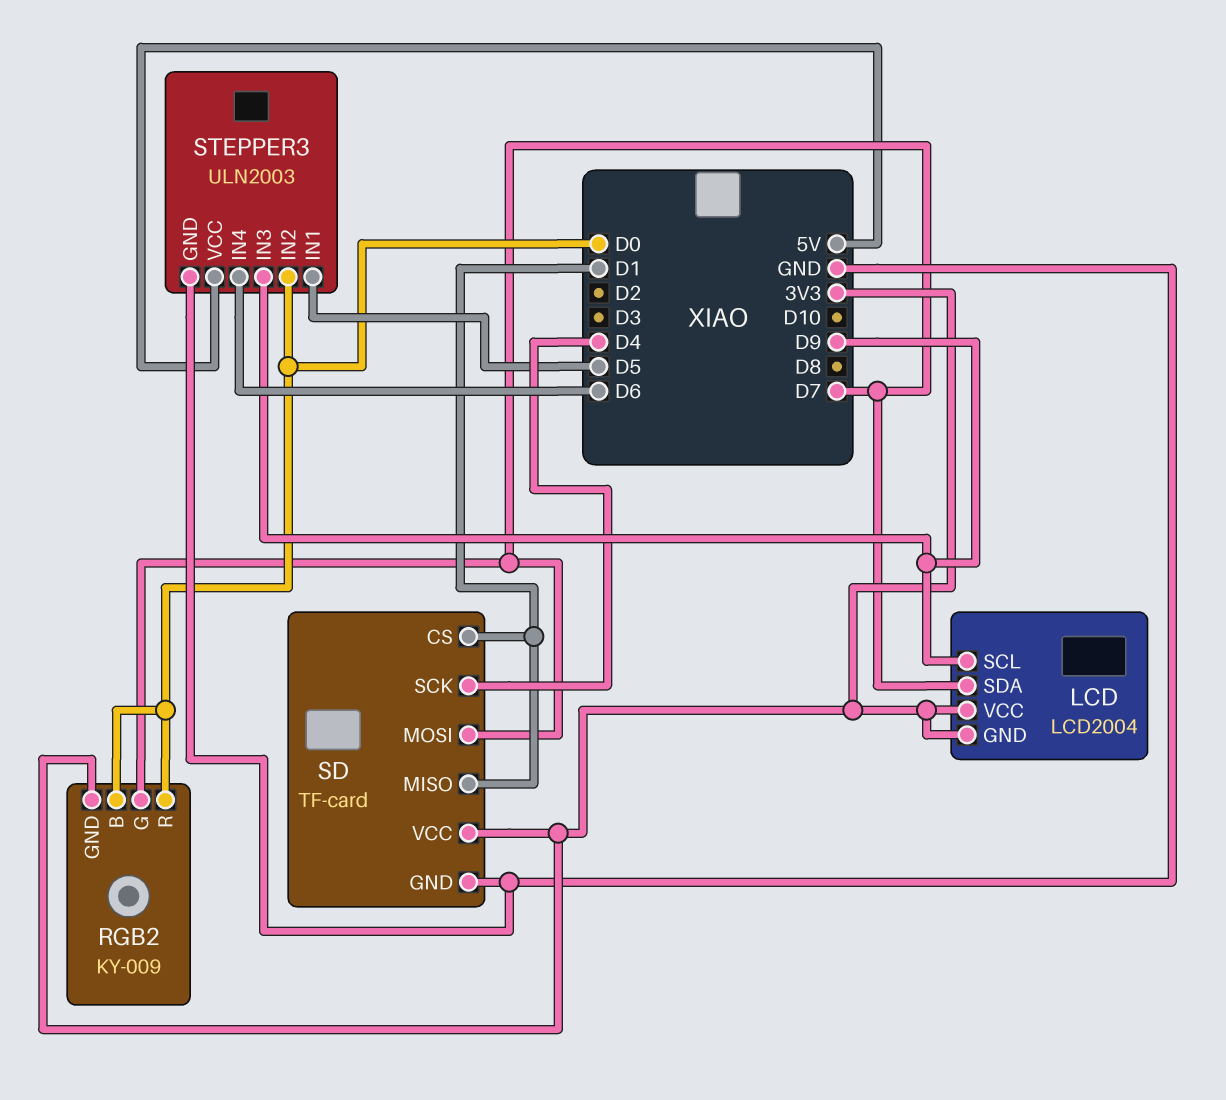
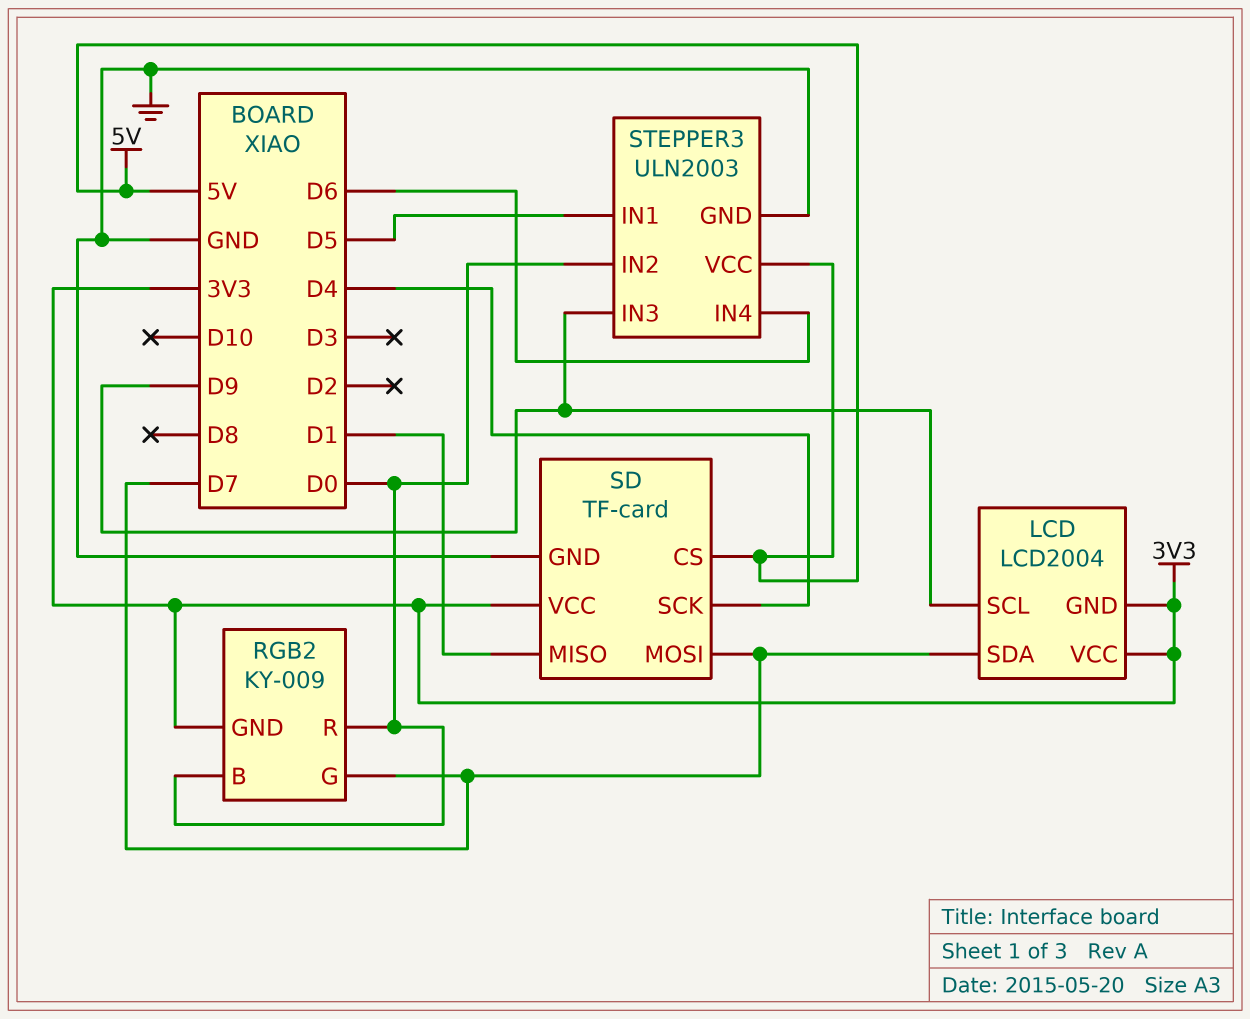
SD pin CS: D1 -> 5V

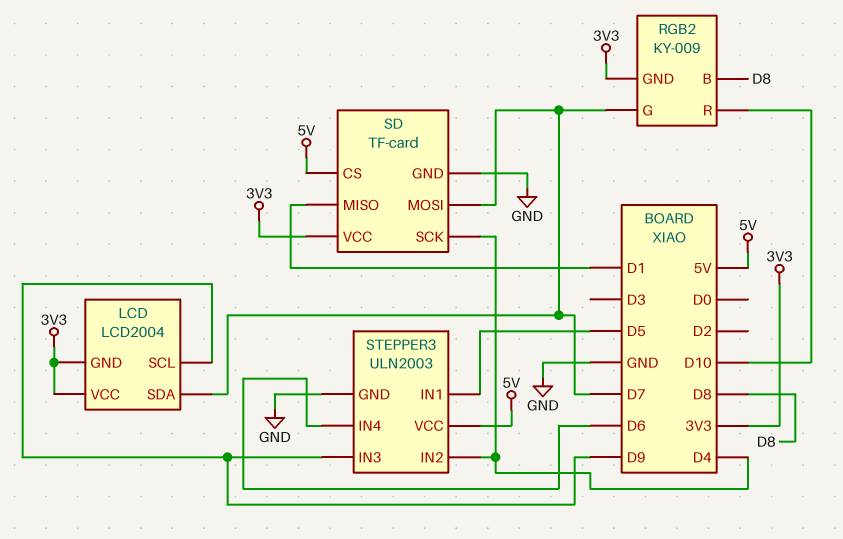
RGB2 pin B: D0 -> D8
RGB2 pin R: D0 -> D10
STEPPER3 pin IN2: D0 -> D4

